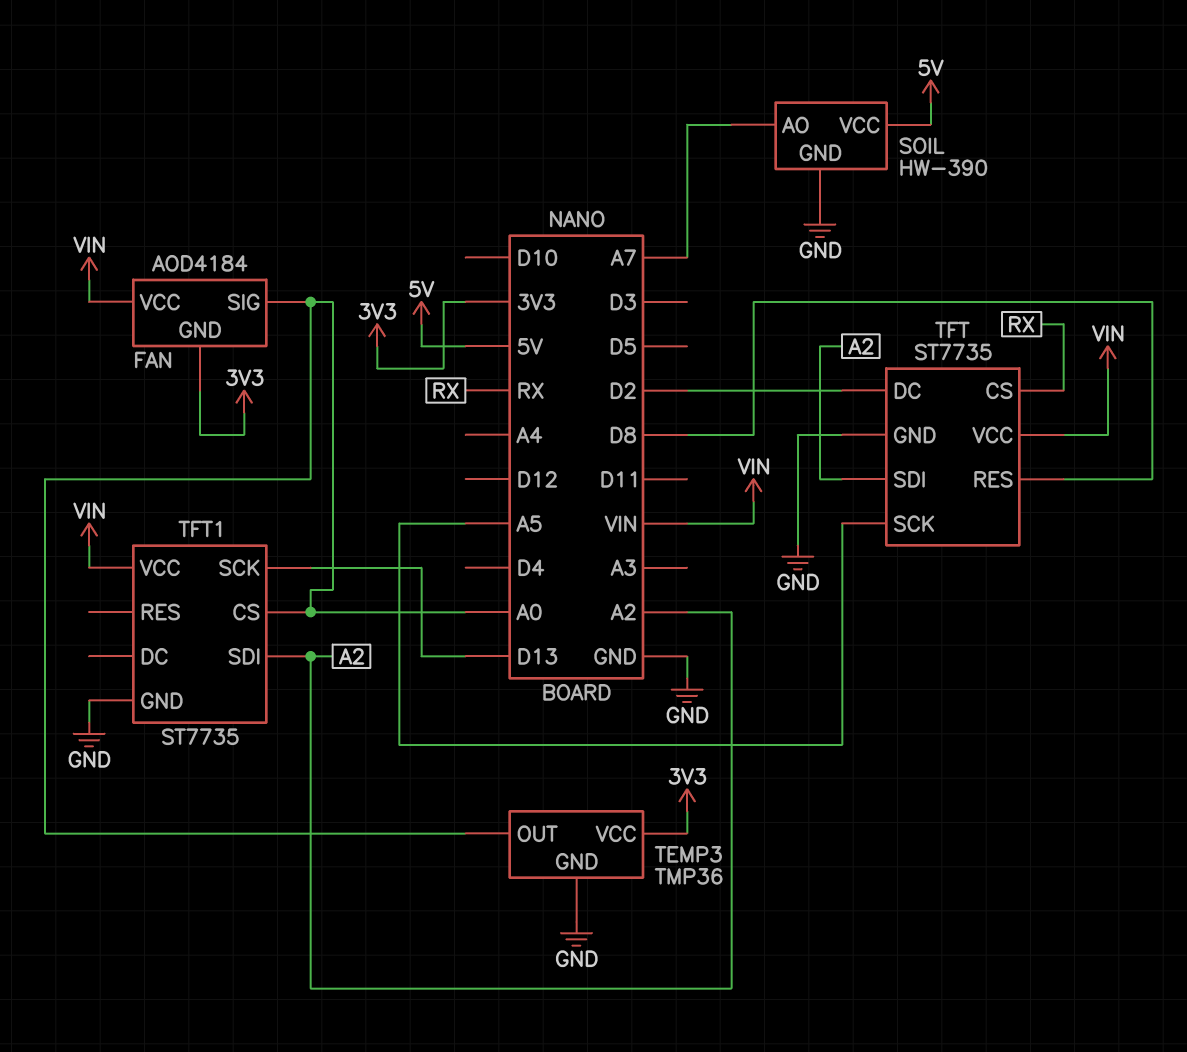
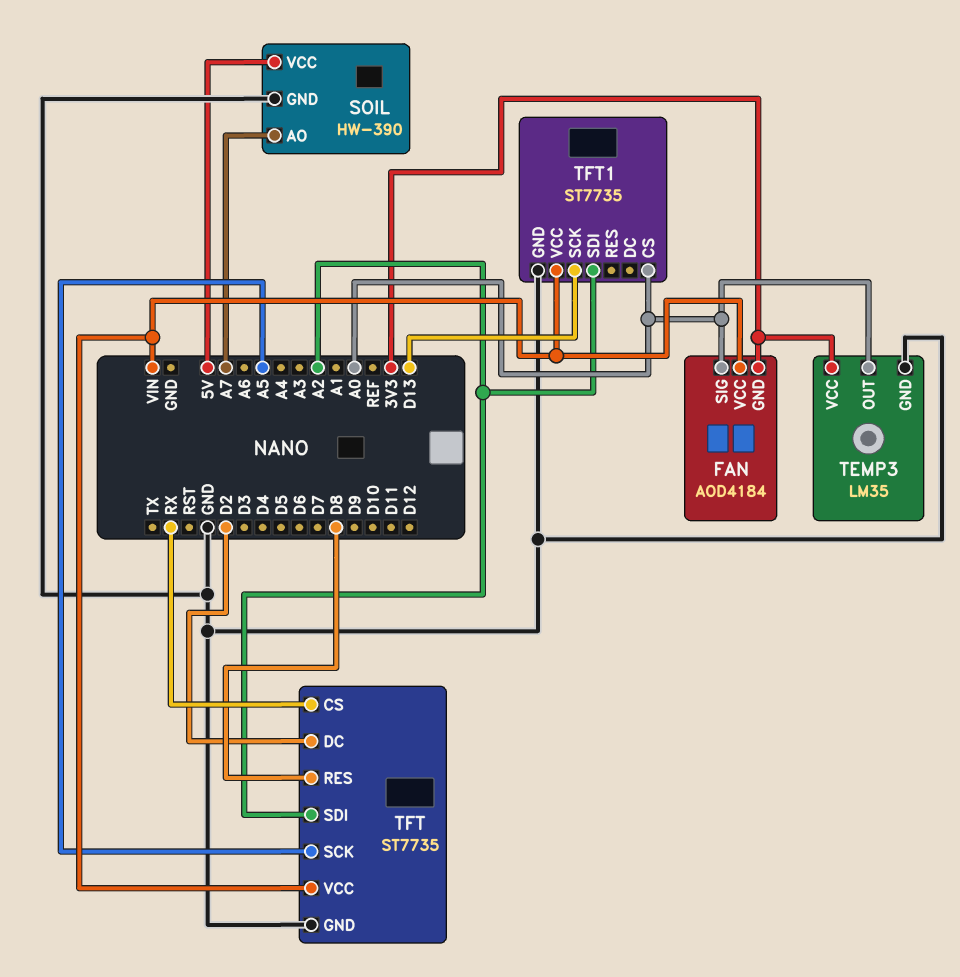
TEMP3: TMP36 -> LM35

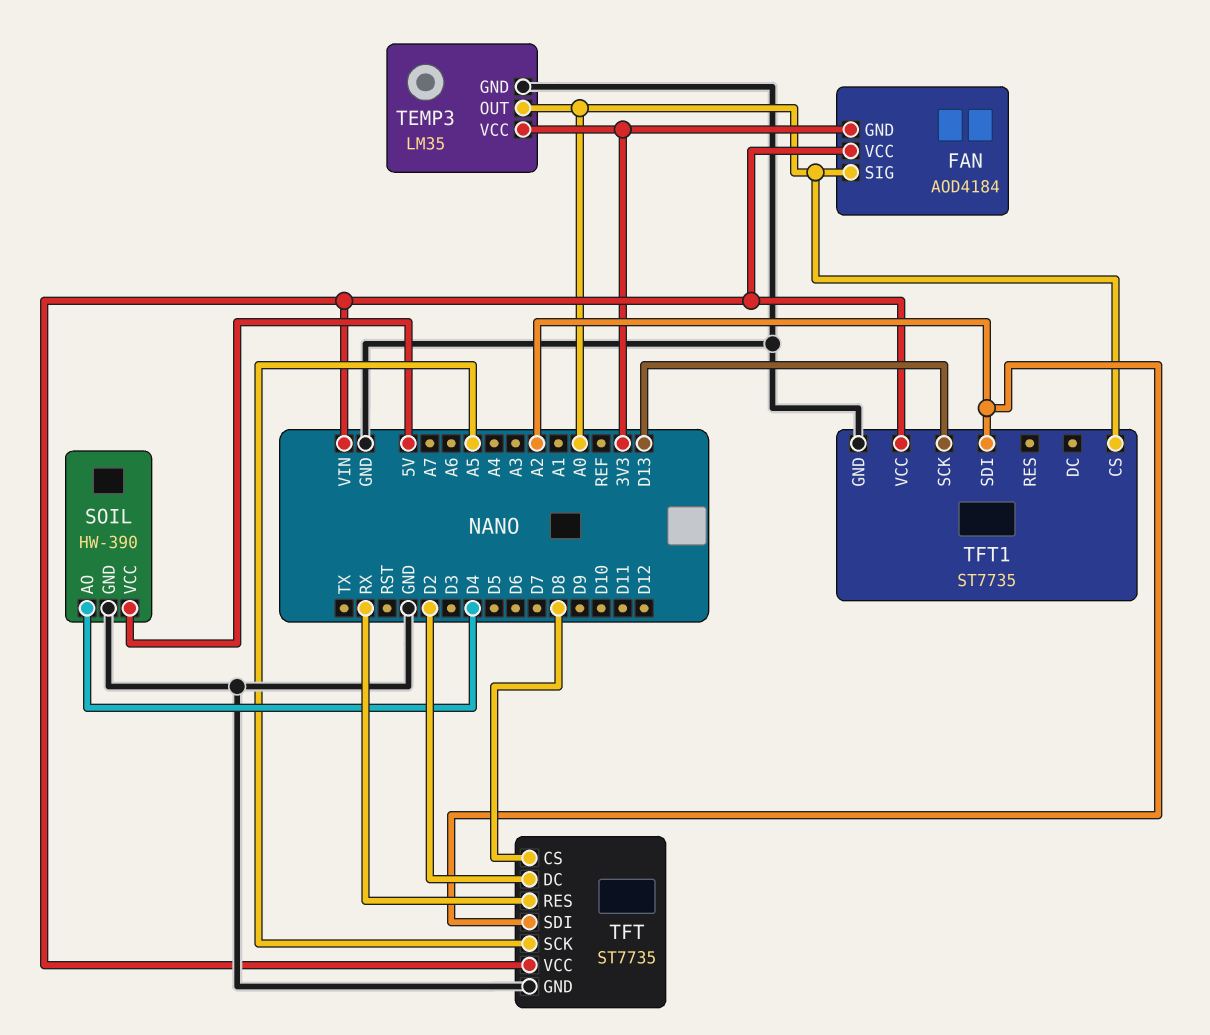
SOIL pin AO: A7 -> D4
TFT pin CS: RX -> D8
TFT pin RES: D8 -> RX

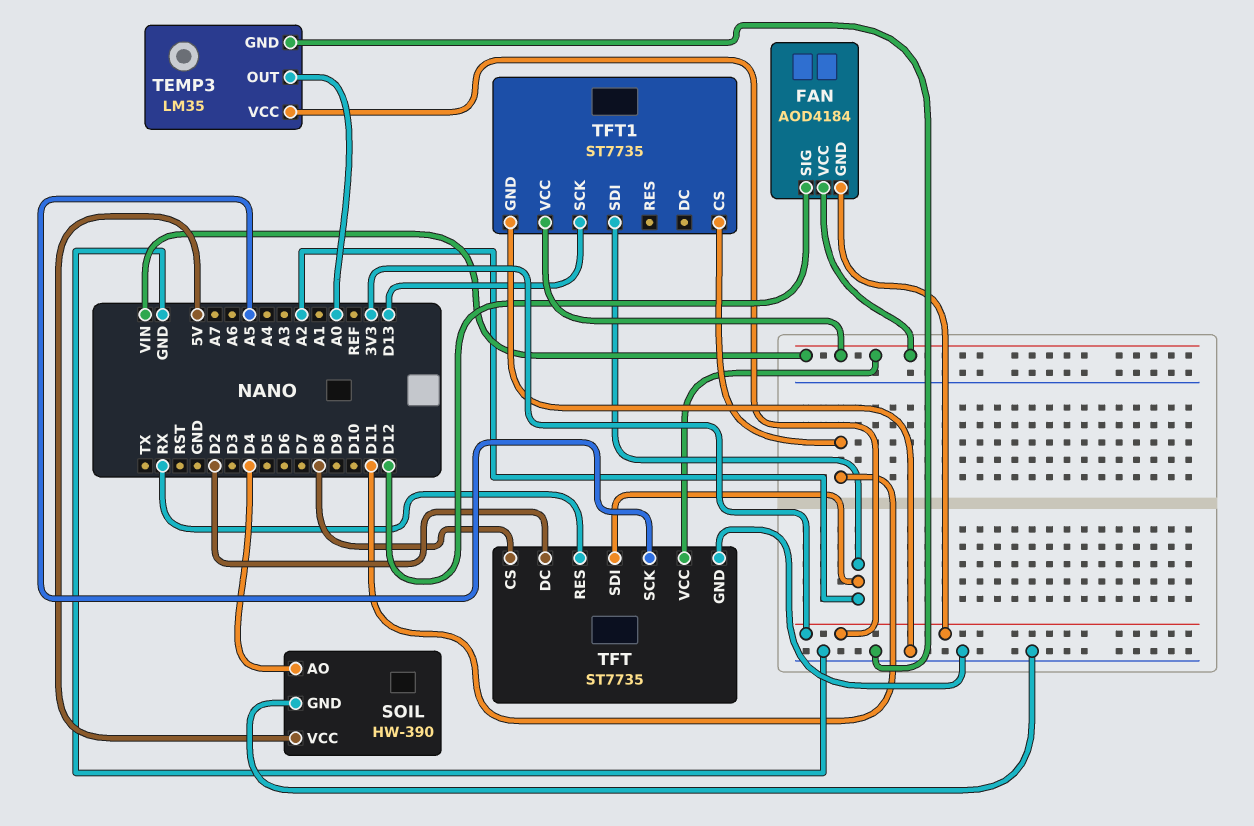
FAN pin SIG: A0 -> D12
TFT1 pin CS: A0 -> D11

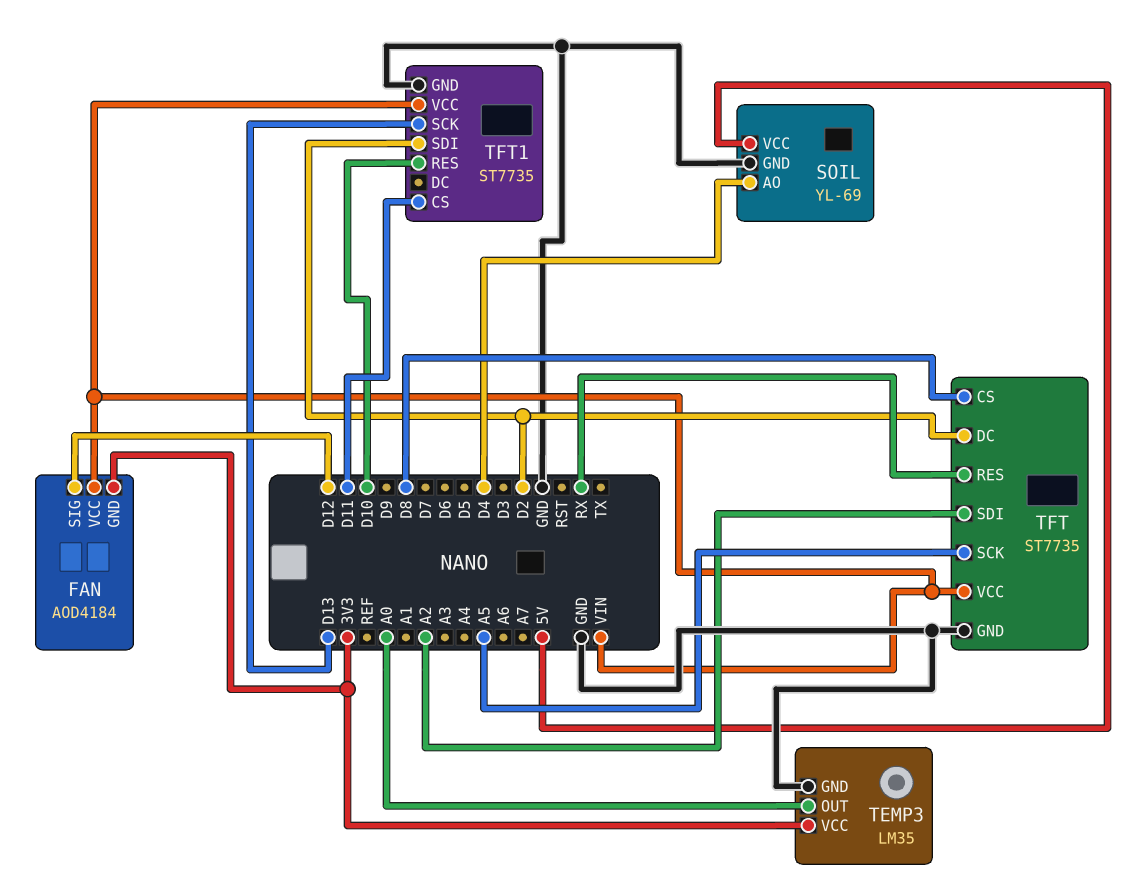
SOIL: HW-390 -> YL-69
TFT1 pin RES: none -> D10
TFT1 pin SDI: A2 -> D2

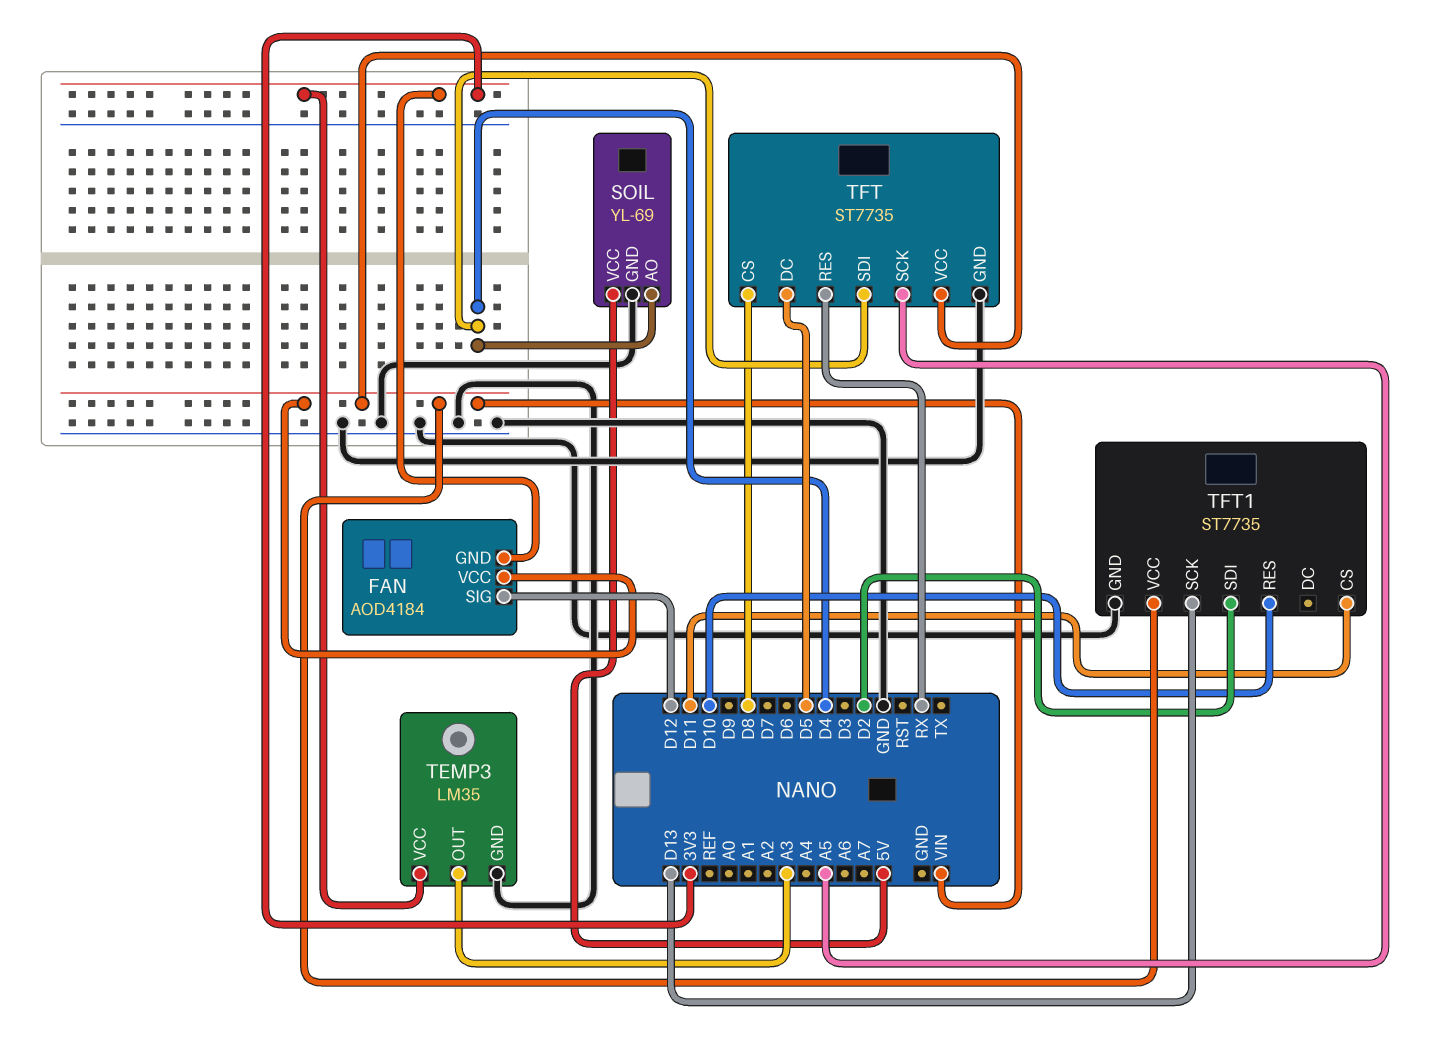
TEMP3 pin OUT: A0 -> A3
TFT pin DC: D2 -> D5
TFT pin SDI: A2 -> D4

